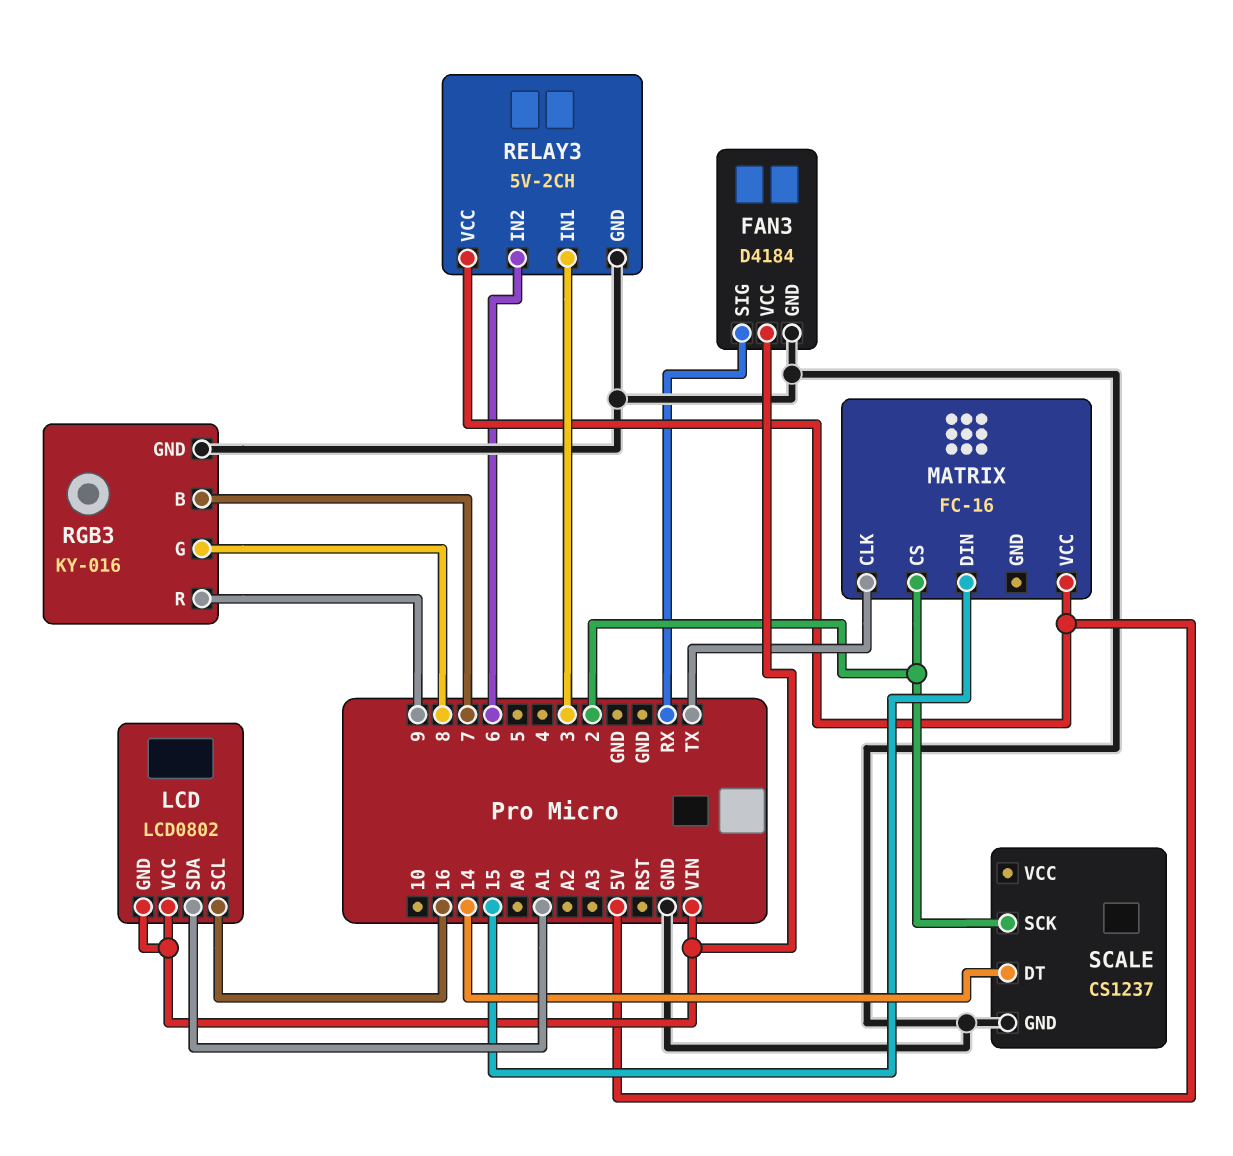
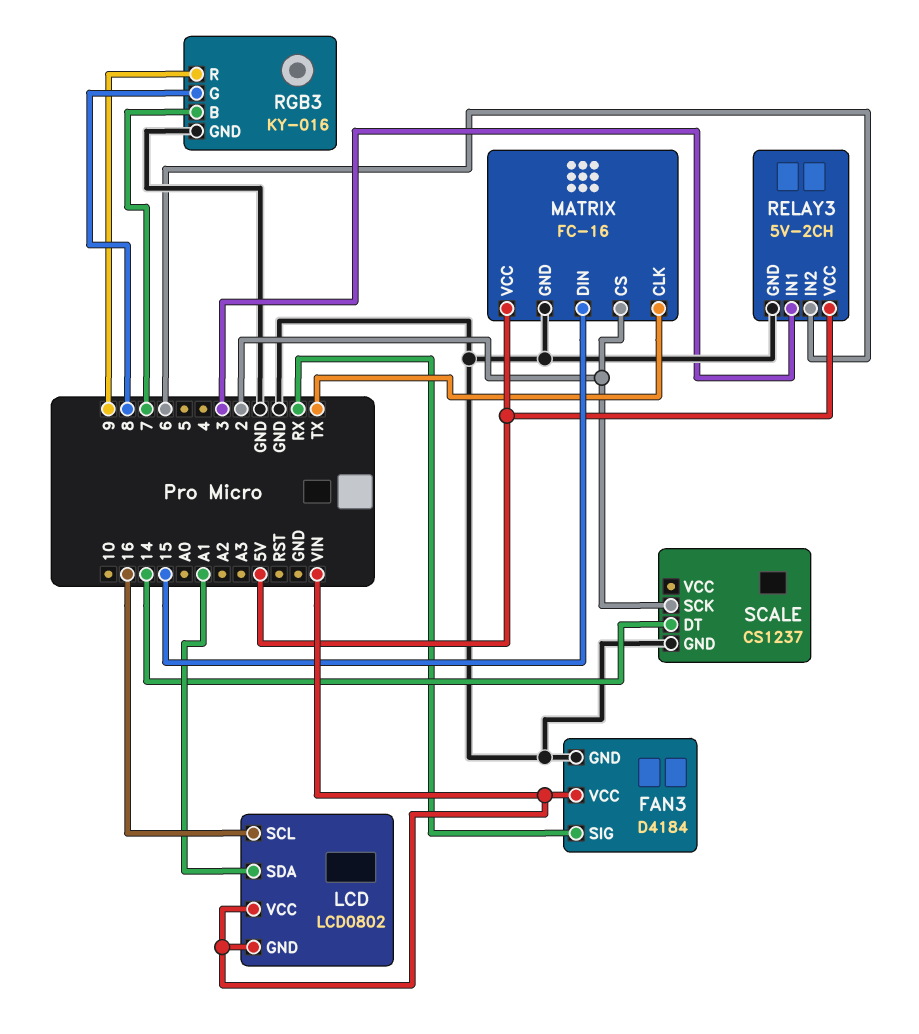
MATRIX pin GND: none -> GND

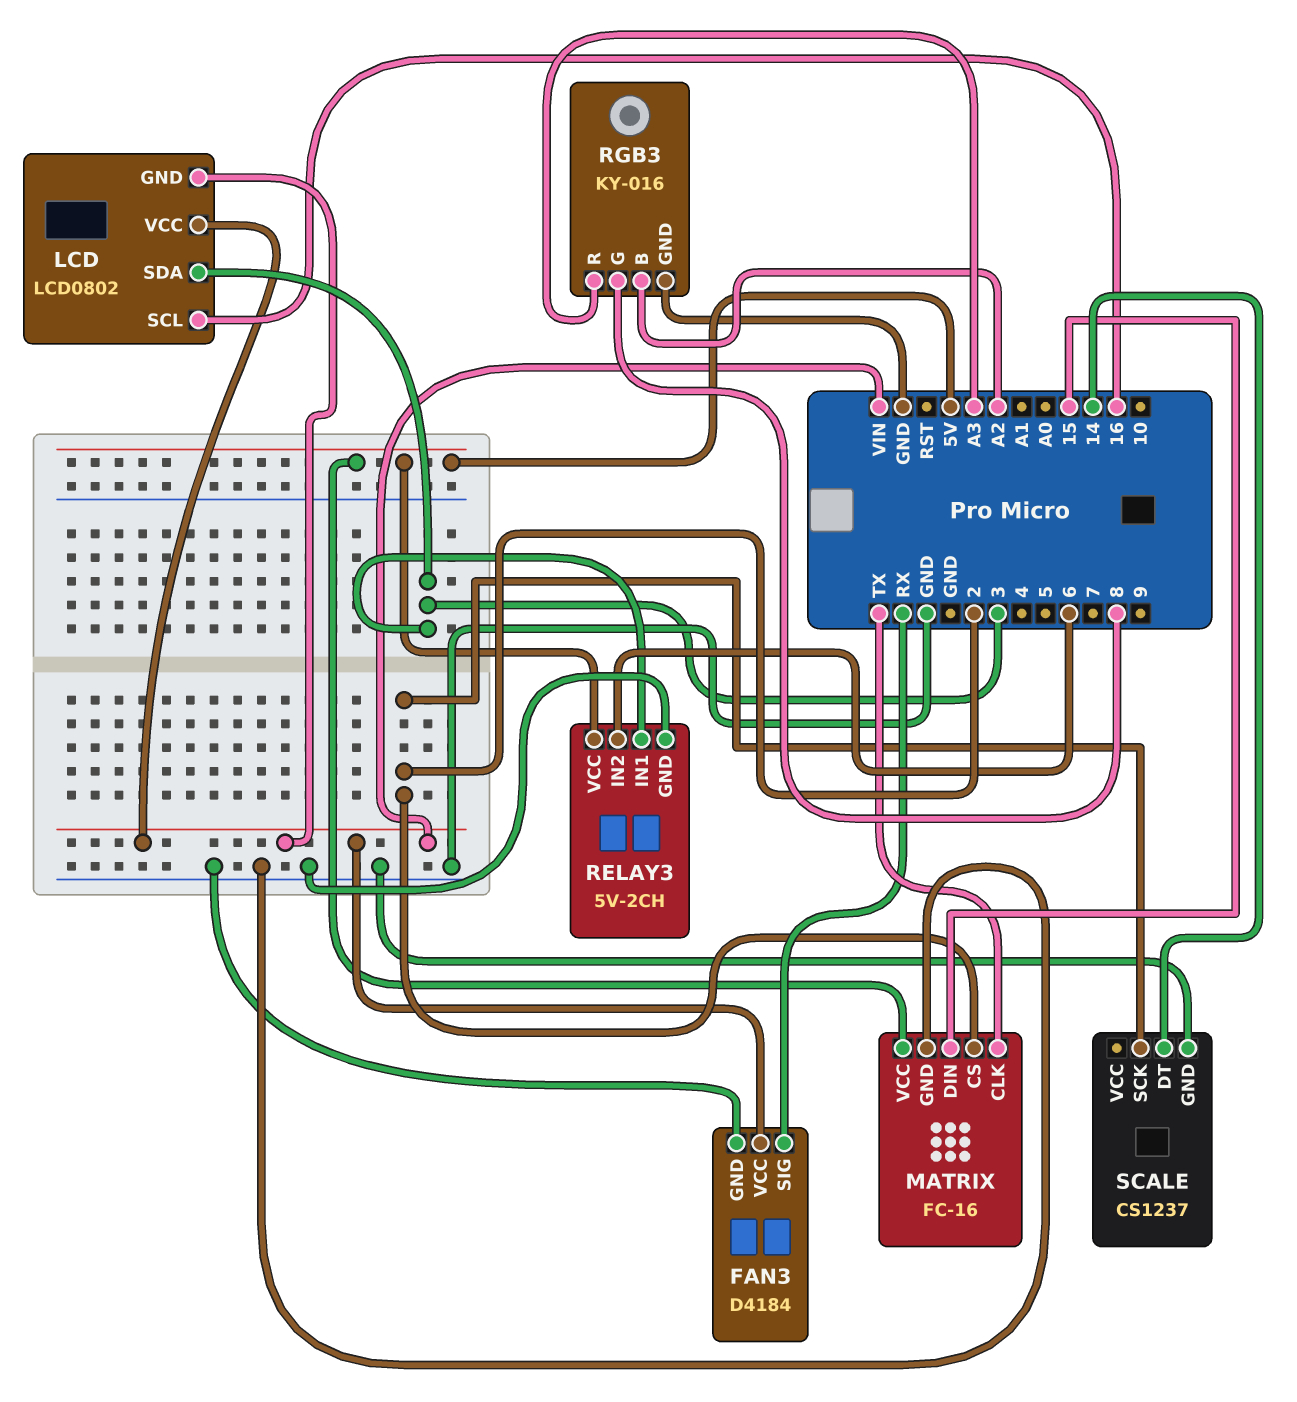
LCD pin SDA: A1 -> 3
RGB3 pin B: 7 -> A2
RGB3 pin R: 9 -> A3

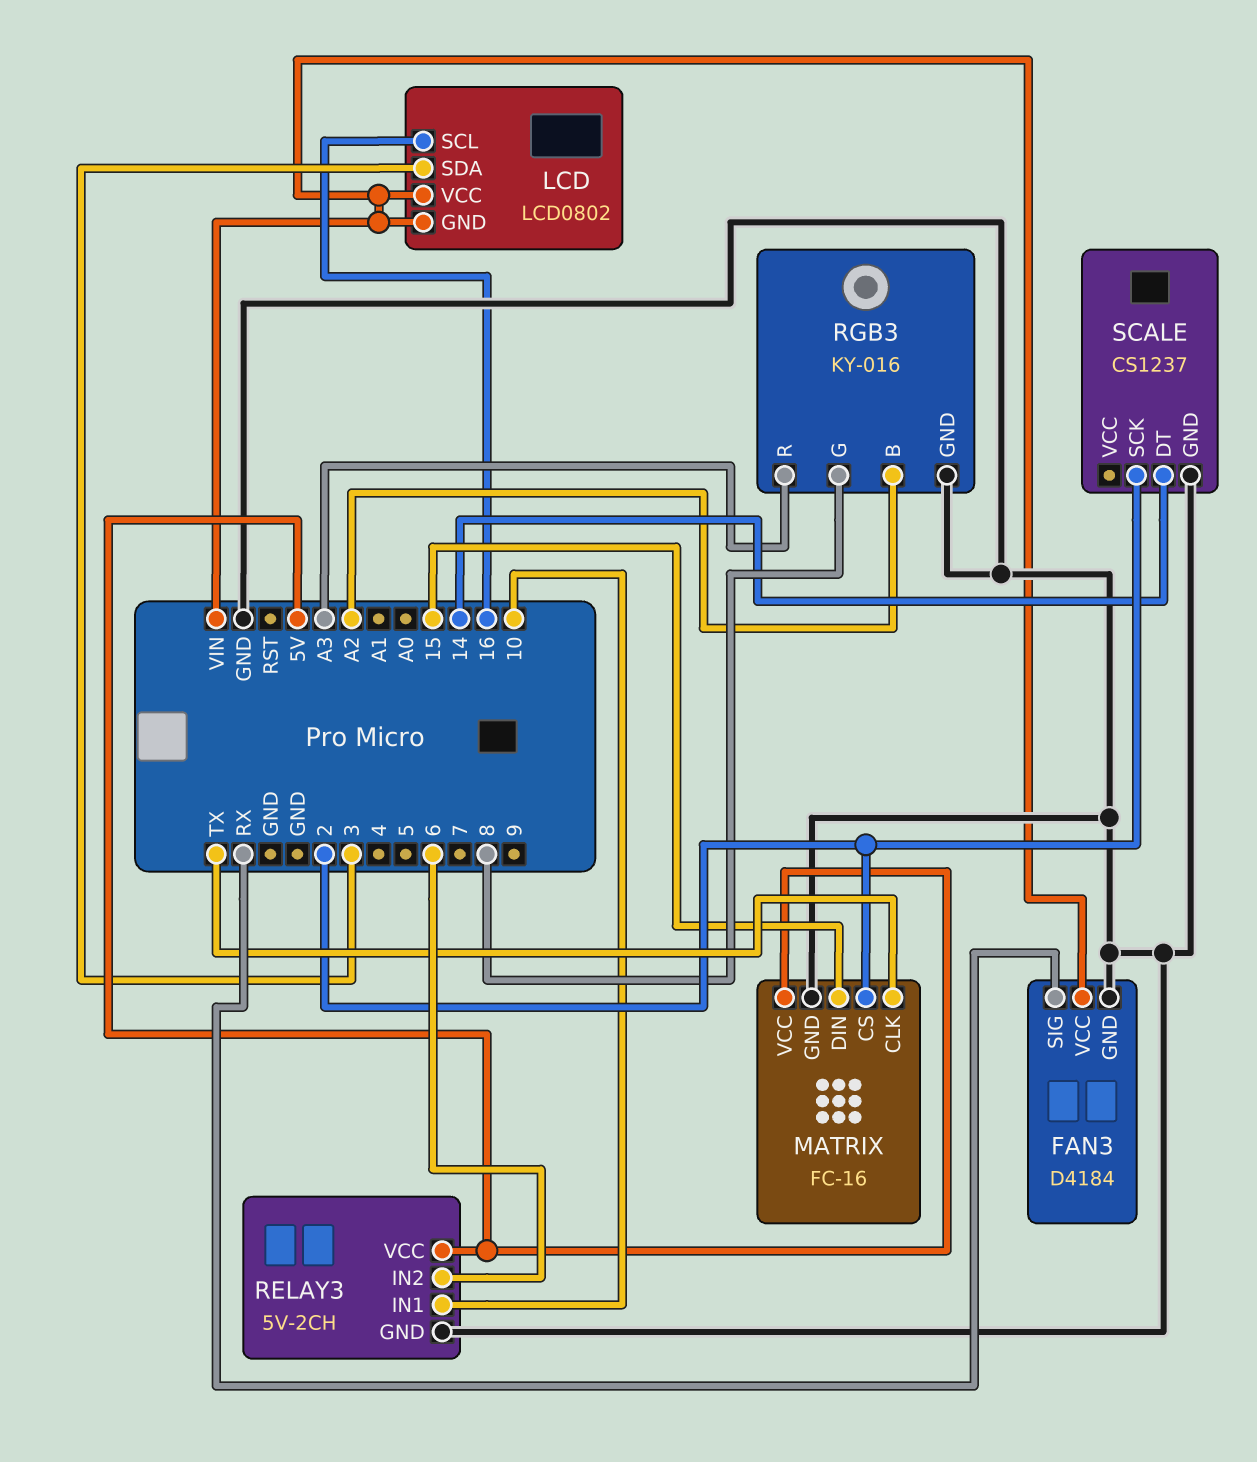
RELAY3 pin IN1: 3 -> 10

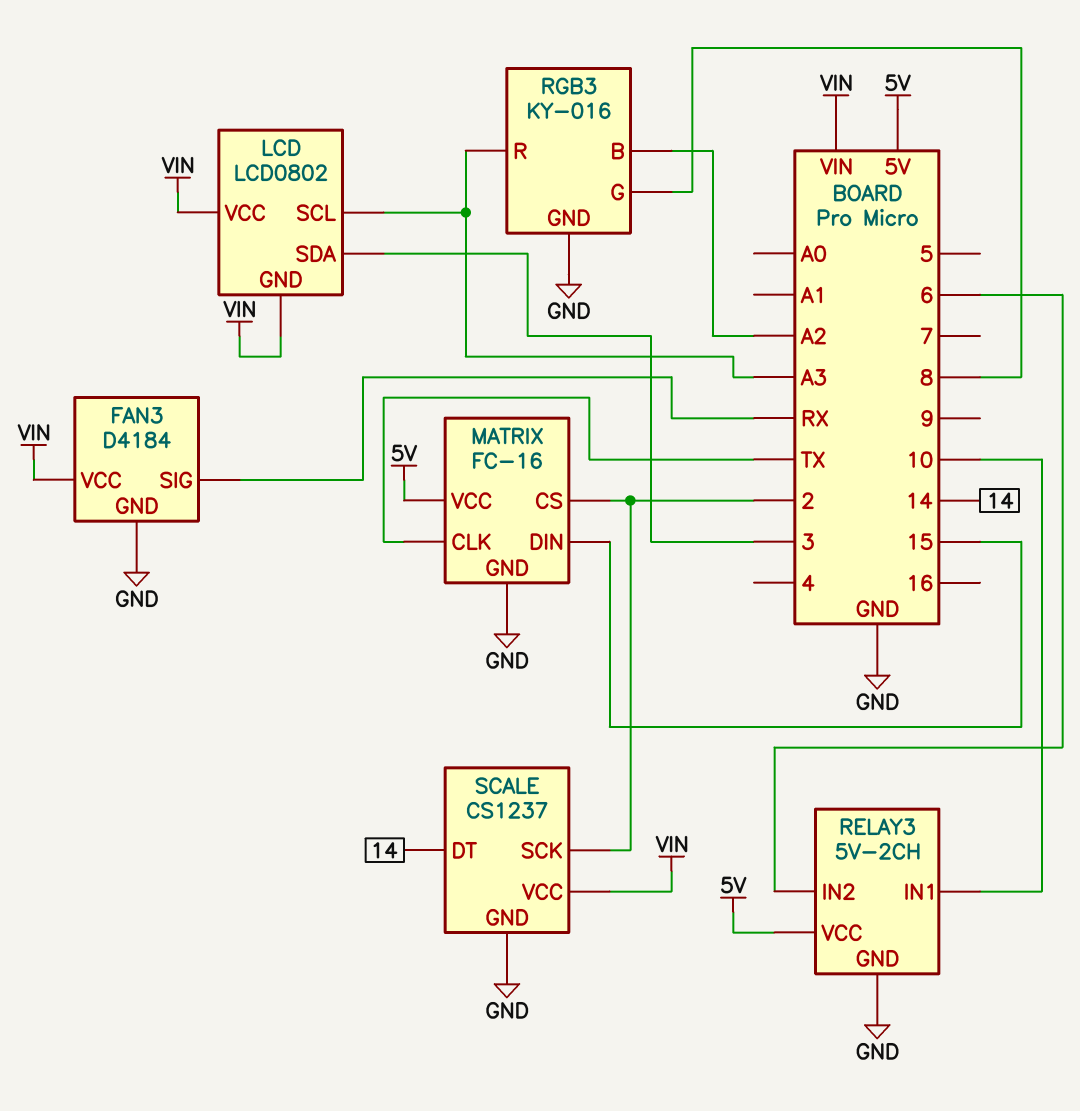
LCD pin SCL: 16 -> A3
SCALE pin VCC: none -> VIN

